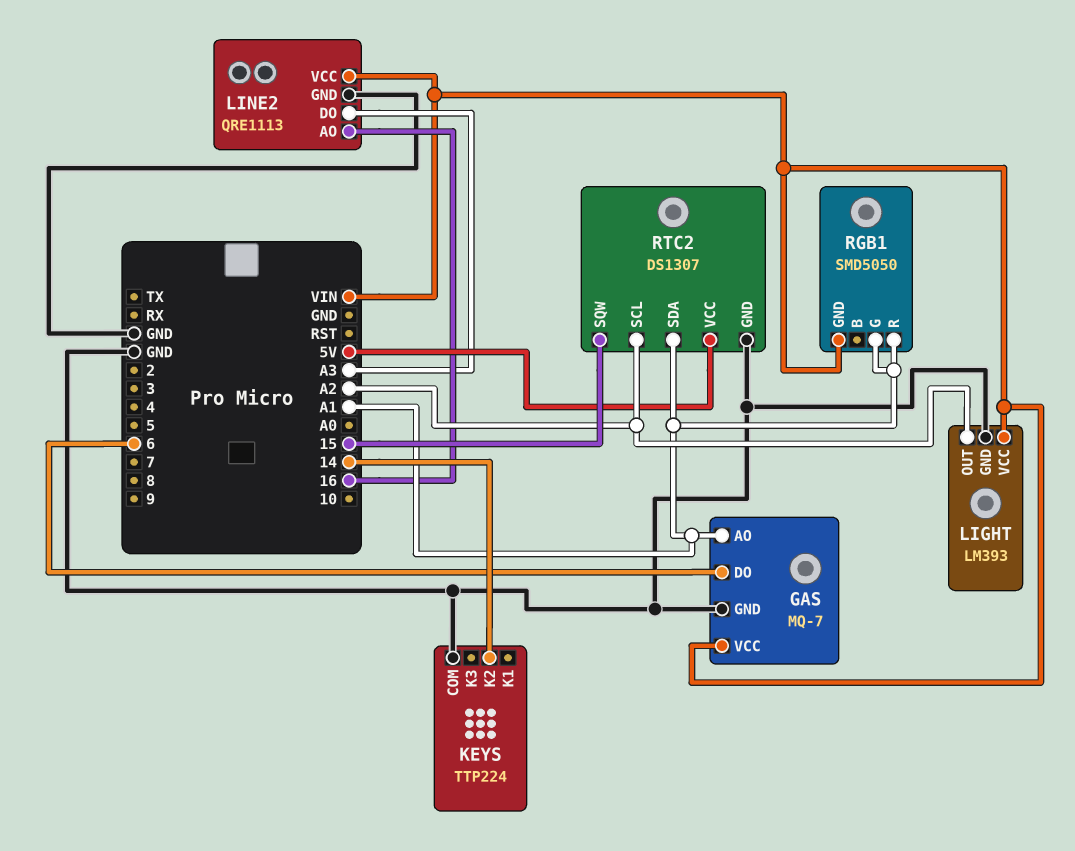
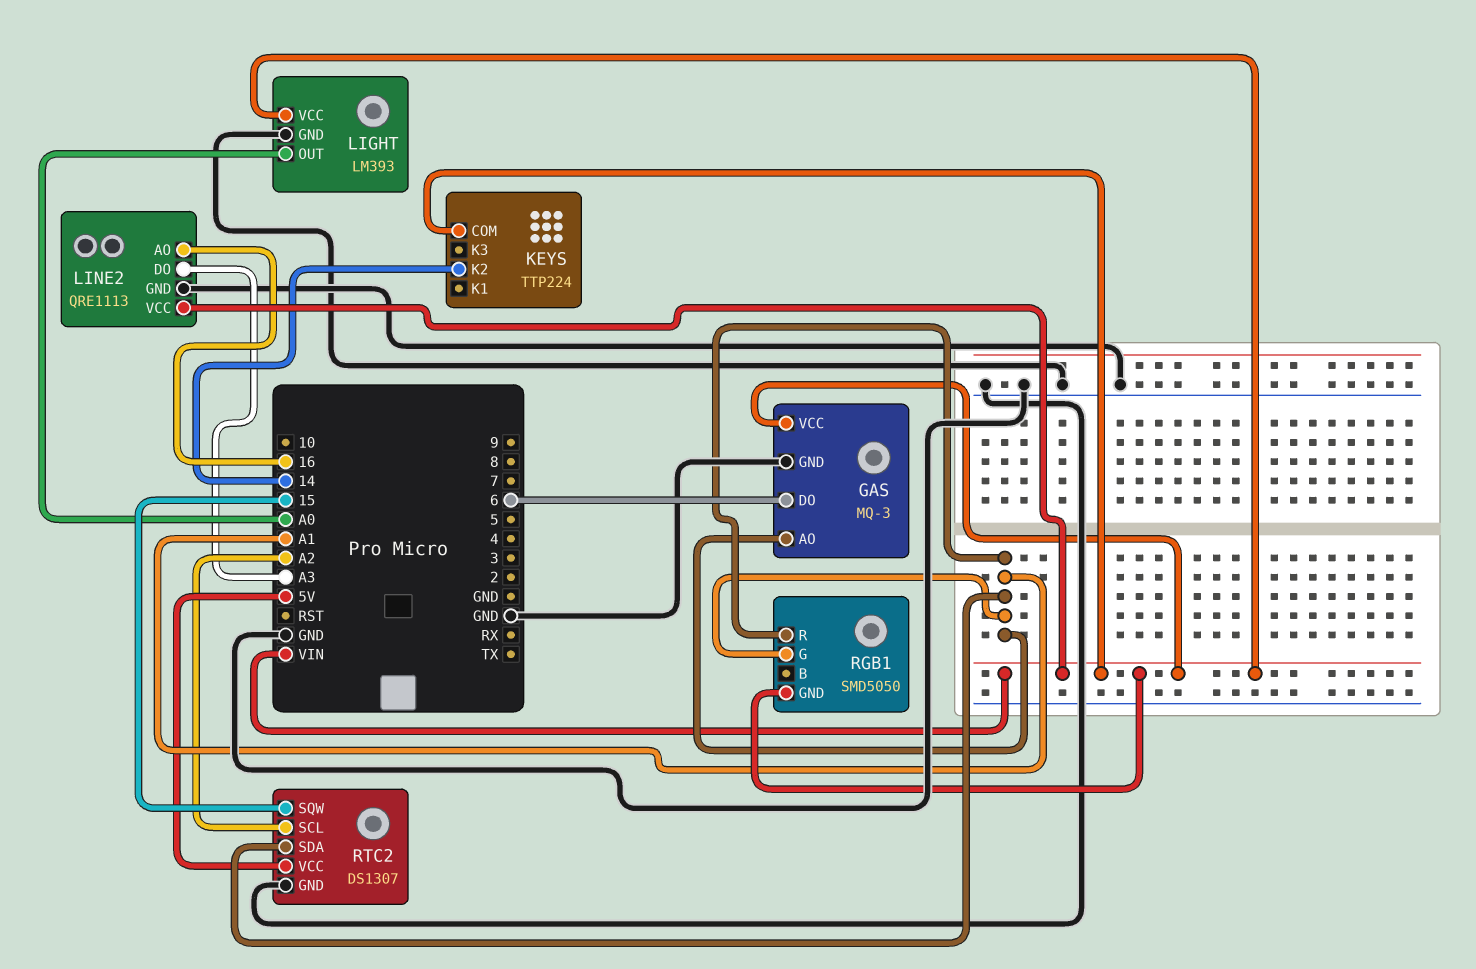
GAS: MQ-7 -> MQ-3
KEYS pin COM: GND -> VIN
LIGHT pin OUT: A2 -> A0

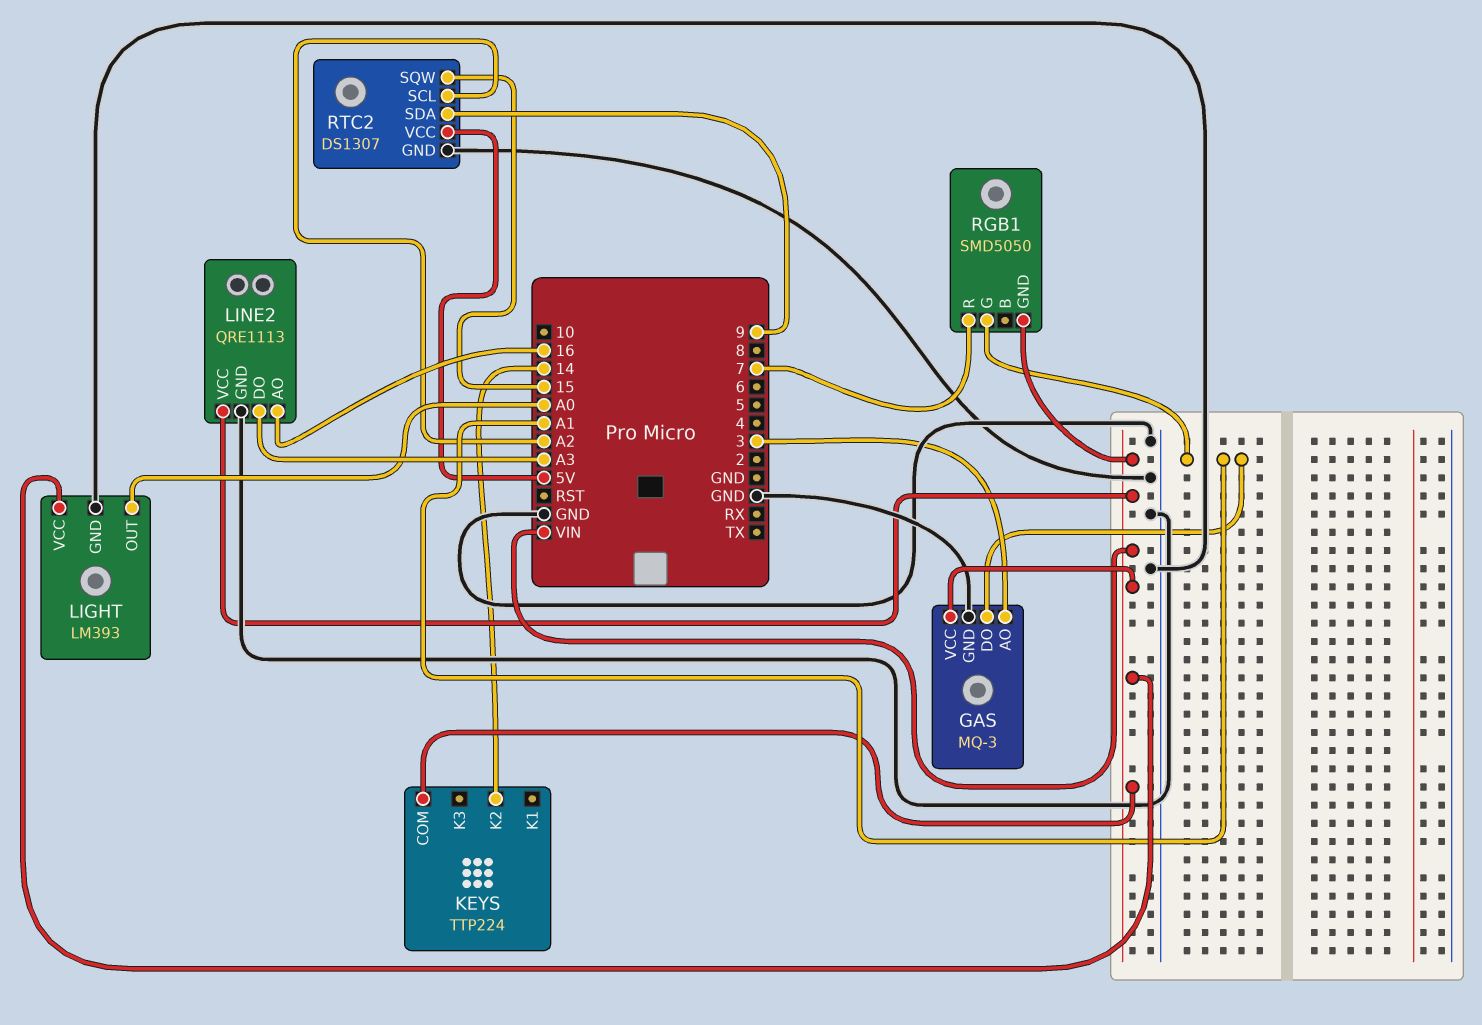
GAS pin AO: A1 -> 3
GAS pin DO: 6 -> A1
RGB1 pin R: A1 -> 7
RTC2 pin SDA: A1 -> 9

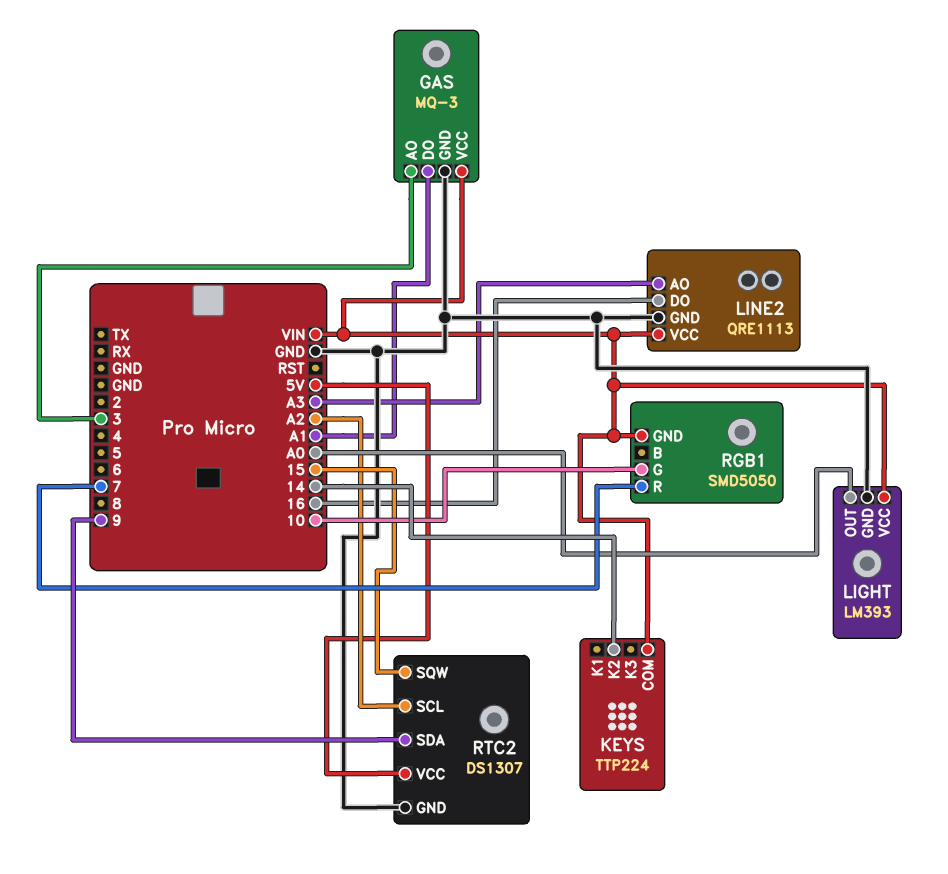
LINE2 pin AO: 16 -> A3
LINE2 pin DO: A3 -> 16
RGB1 pin G: A1 -> 10

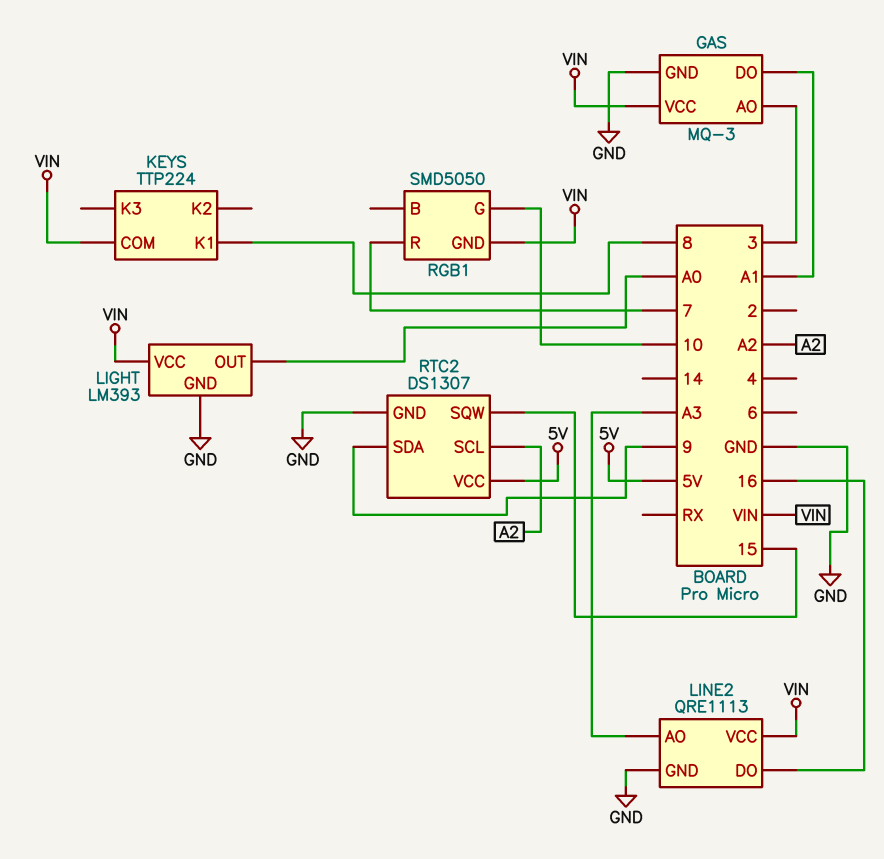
KEYS pin K1: none -> 8
KEYS pin K2: 14 -> none

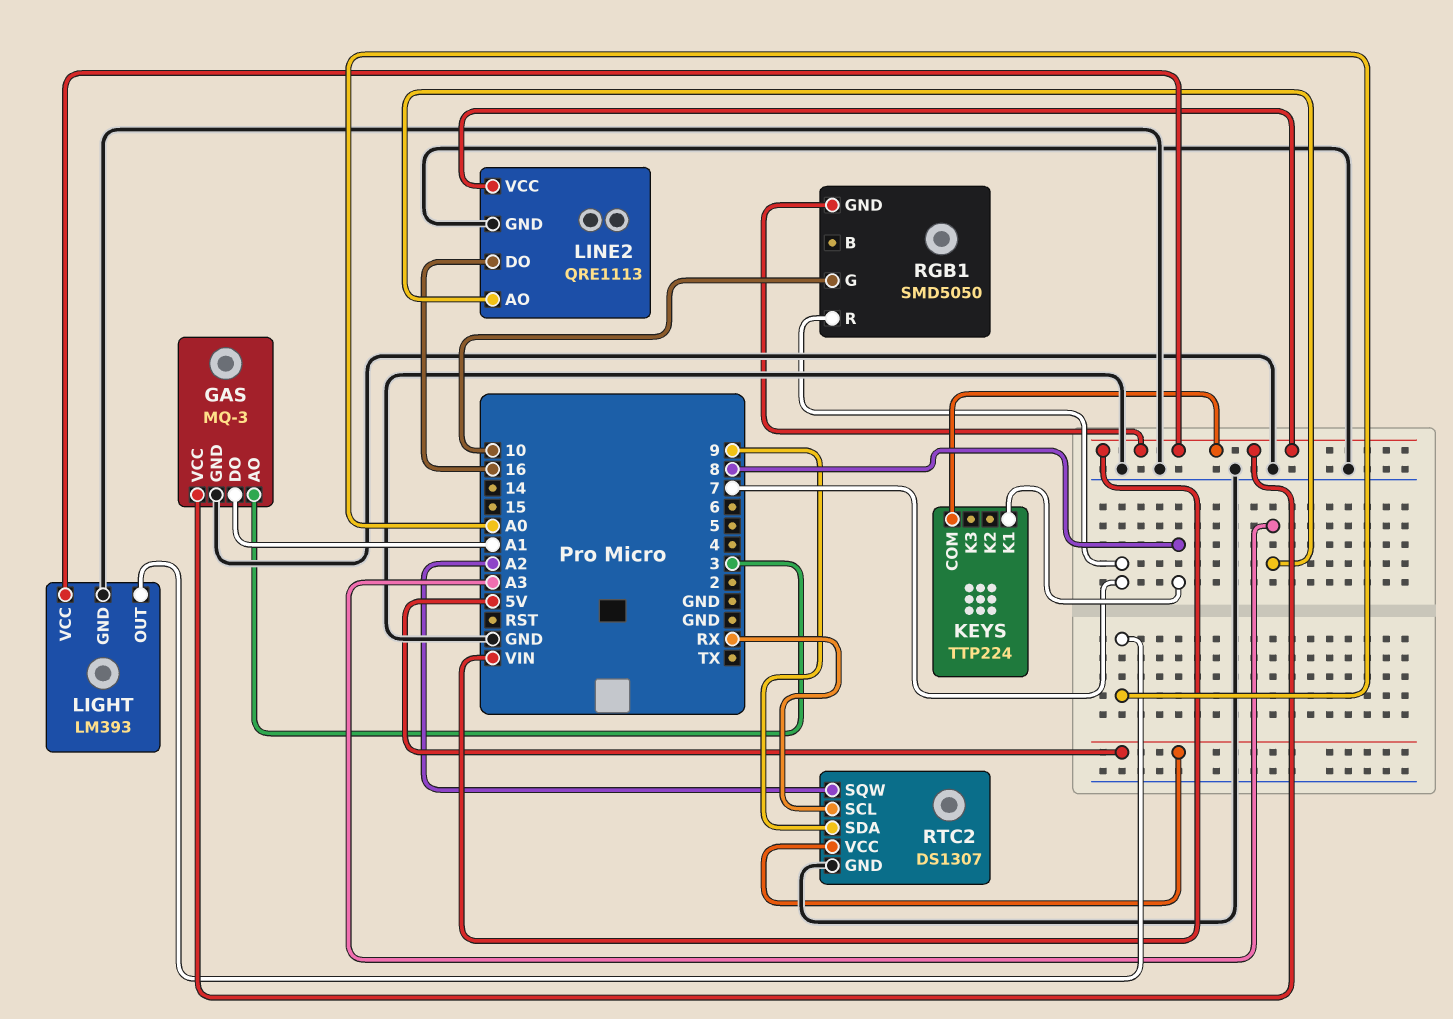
RTC2 pin SCL: A2 -> RX
RTC2 pin SQW: 15 -> A2

